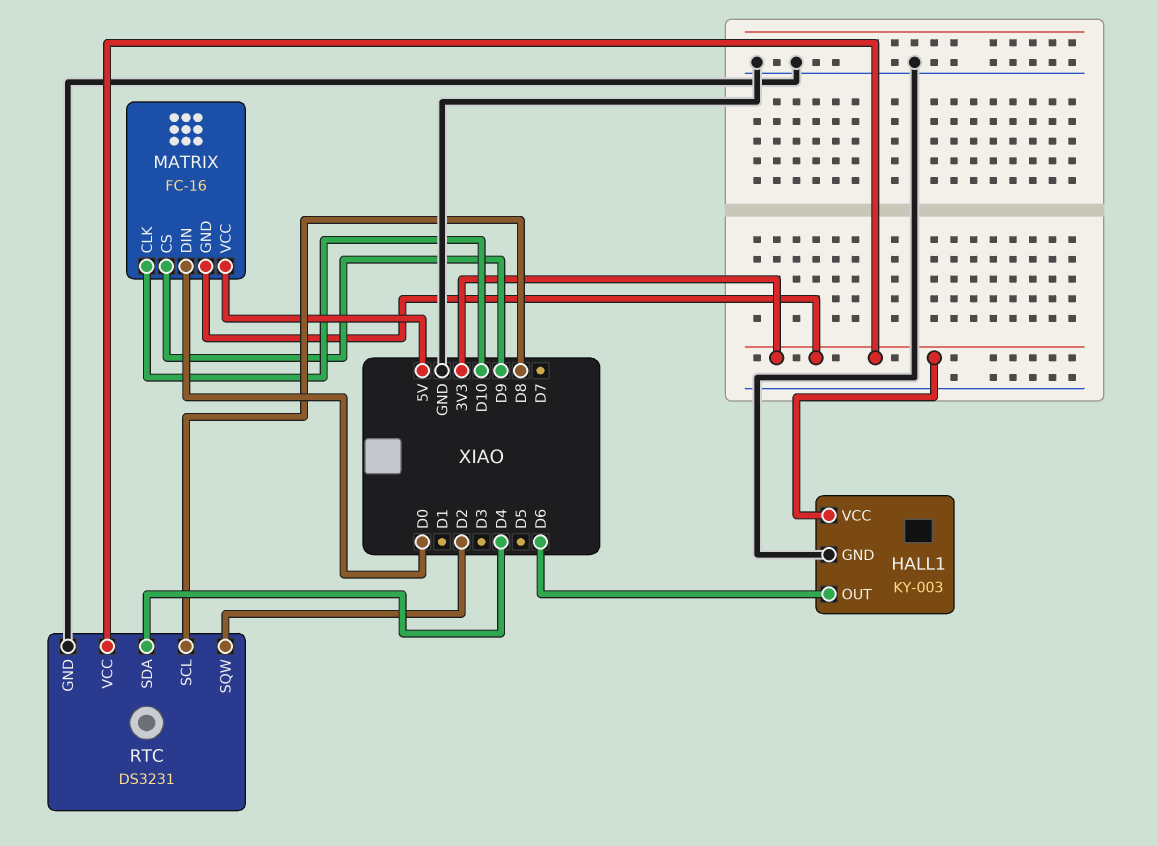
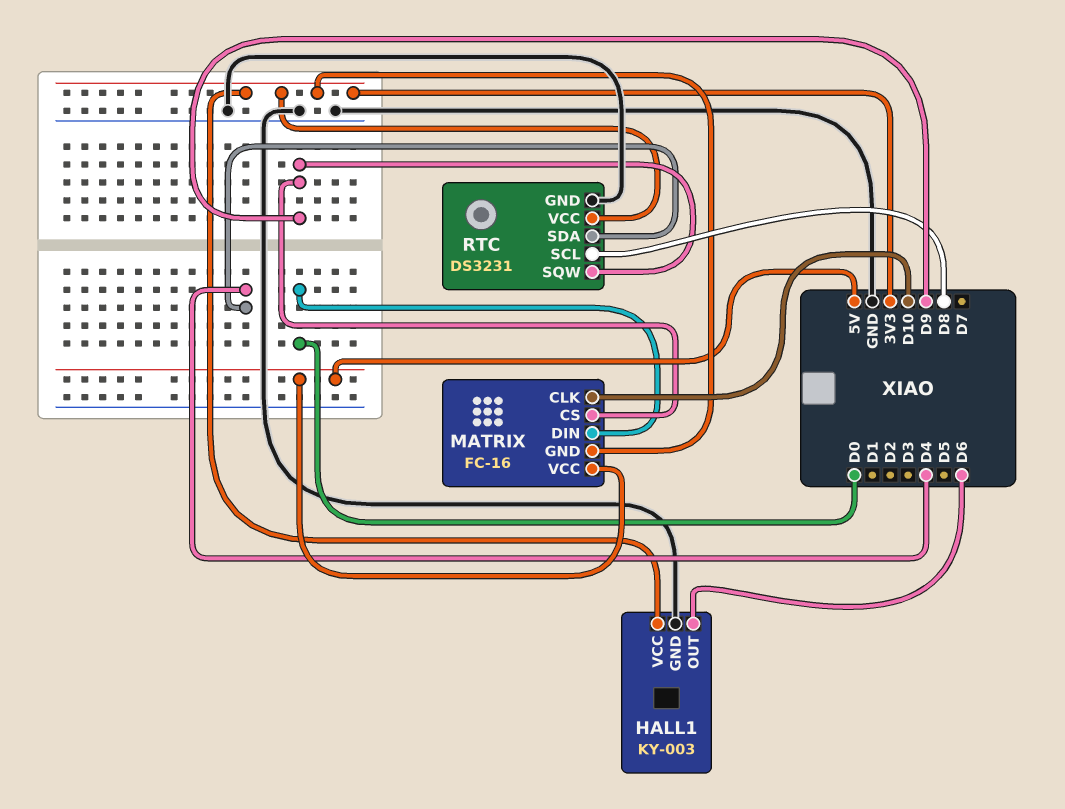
RTC pin SQW: D2 -> D9

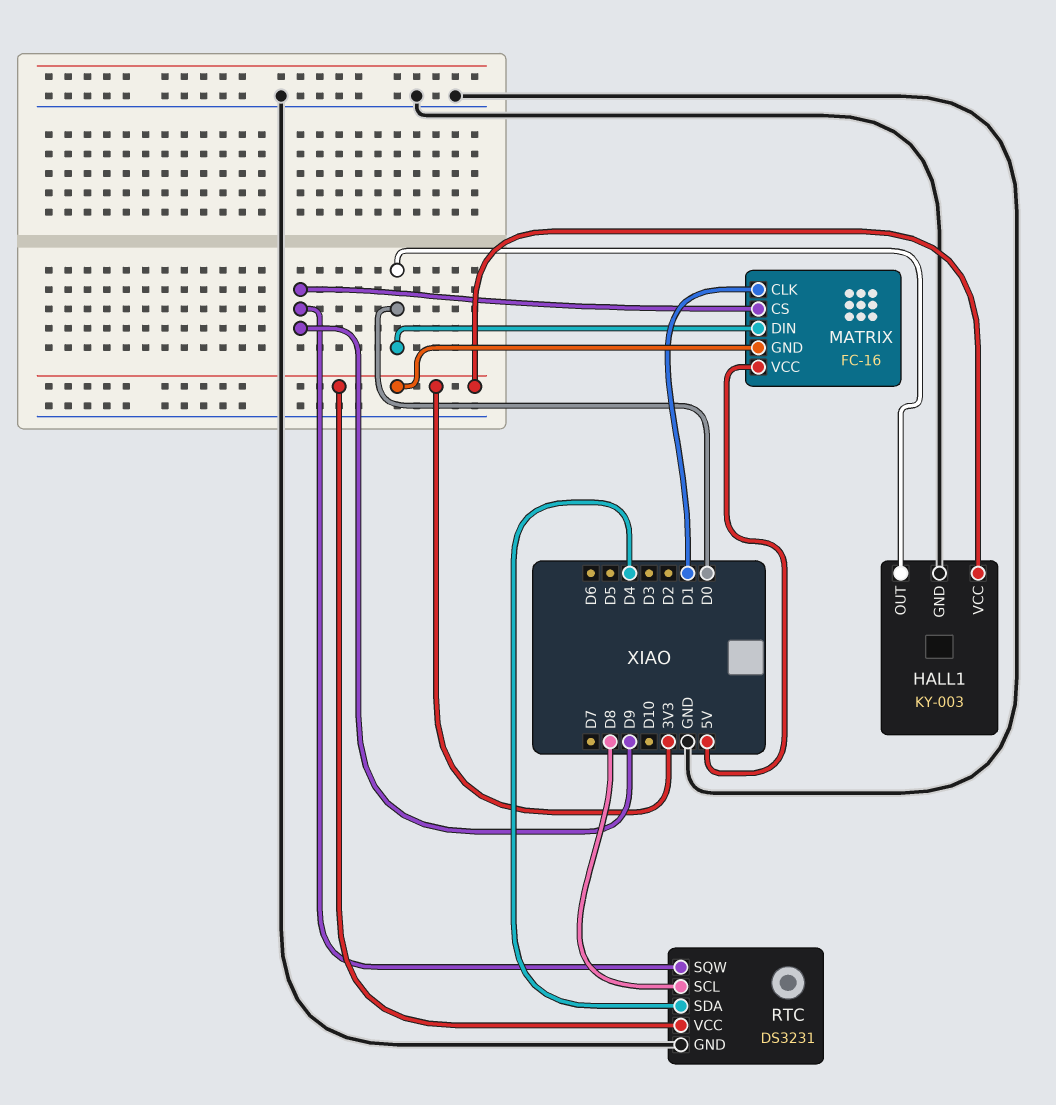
HALL1 pin OUT: D6 -> D0
MATRIX pin CLK: D10 -> D1

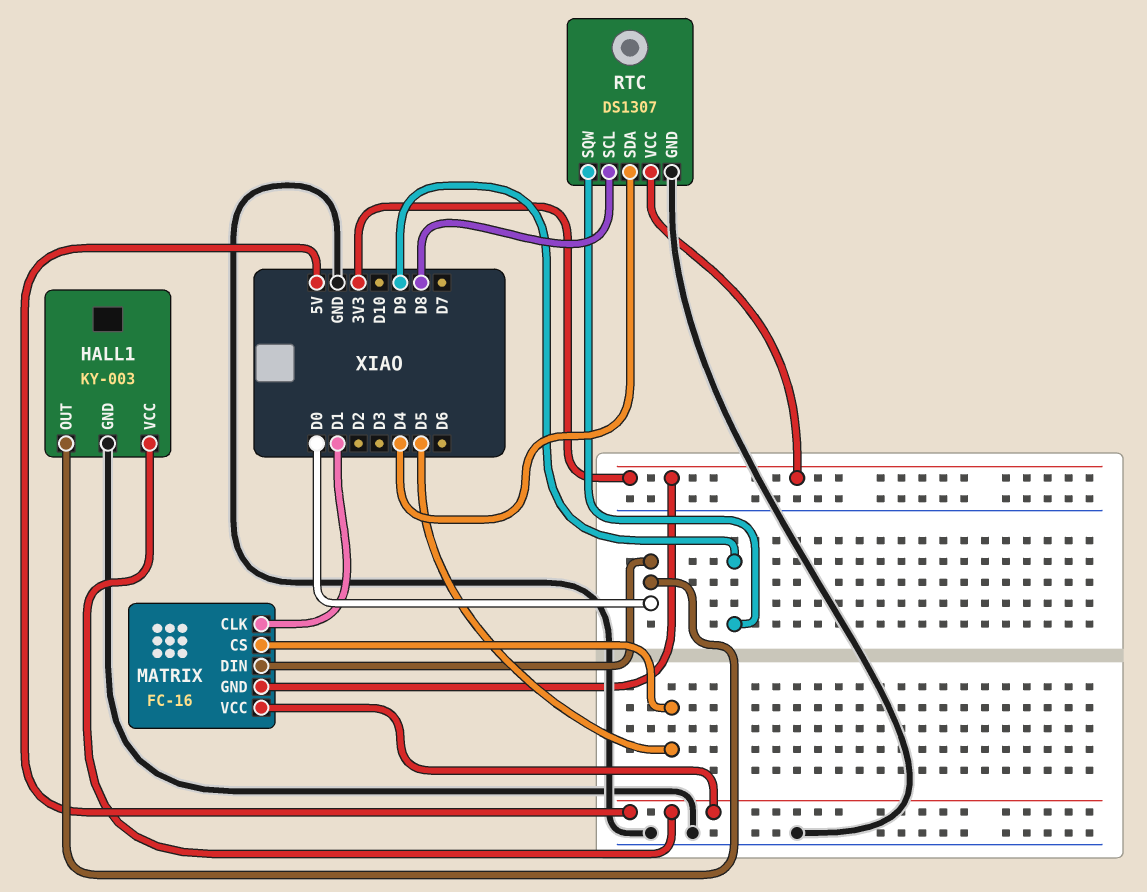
HALL1 pin VCC: 3V3 -> 5V
MATRIX pin CS: D9 -> D5
RTC: DS3231 -> DS1307

